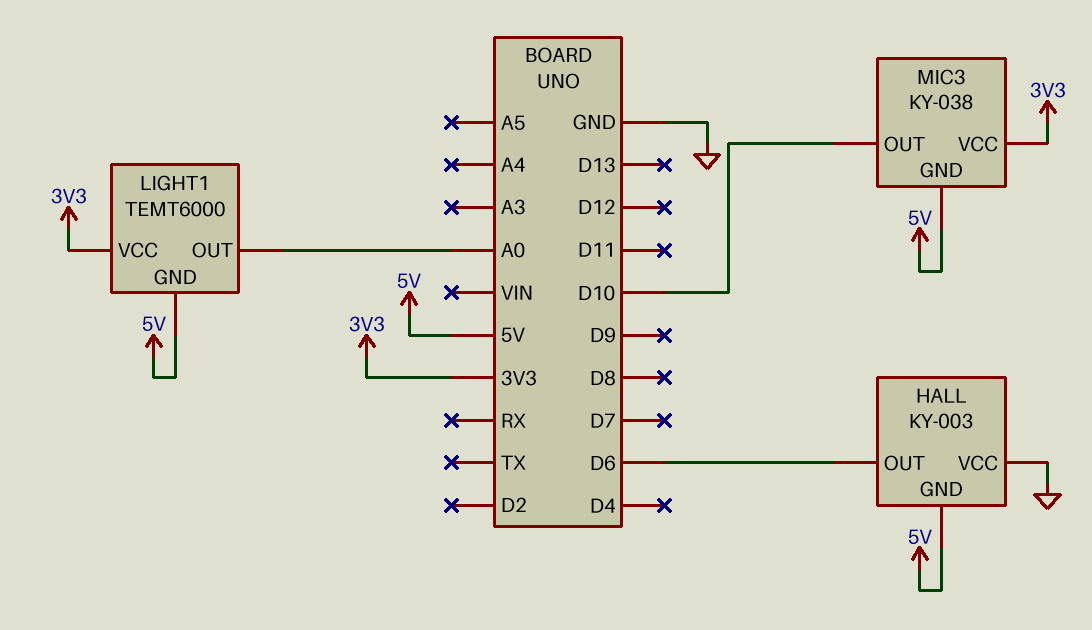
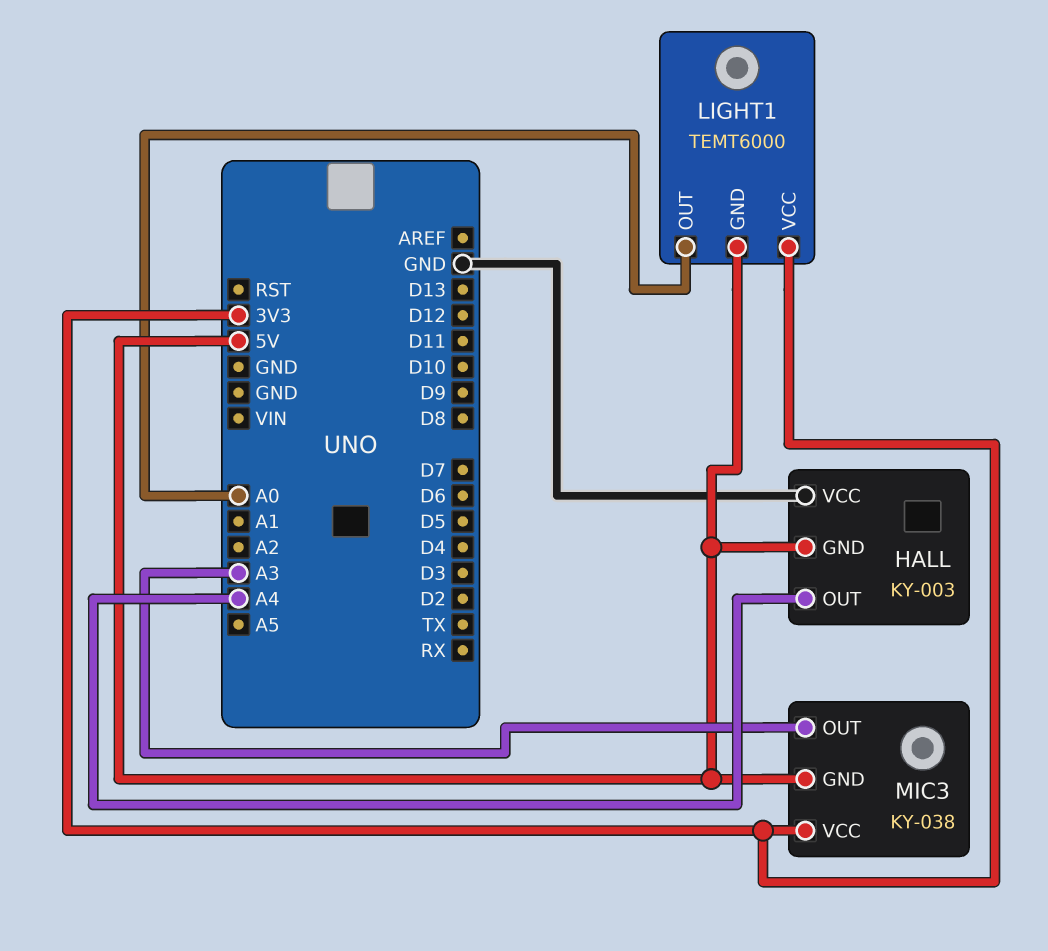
HALL pin OUT: D6 -> A4
MIC3 pin OUT: D10 -> A3

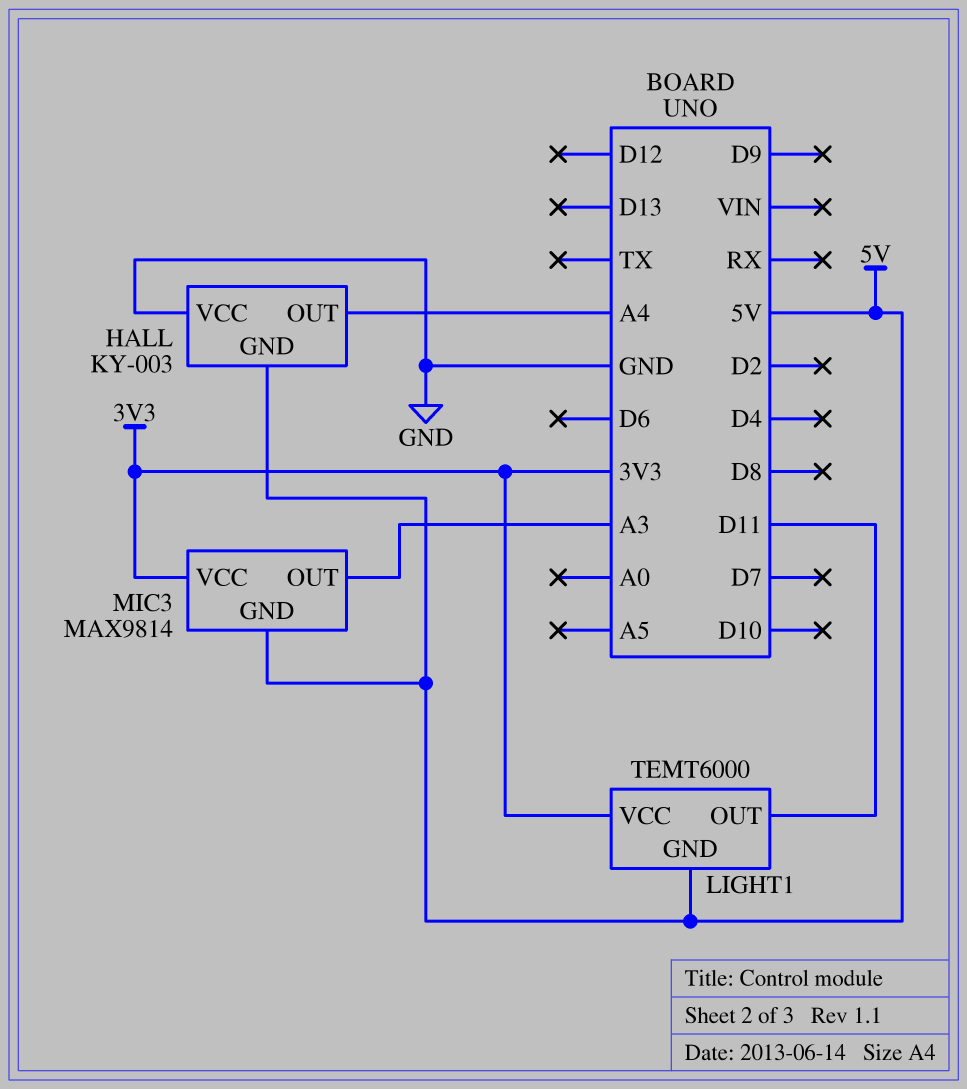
LIGHT1 pin OUT: A0 -> D11
MIC3: KY-038 -> MAX9814

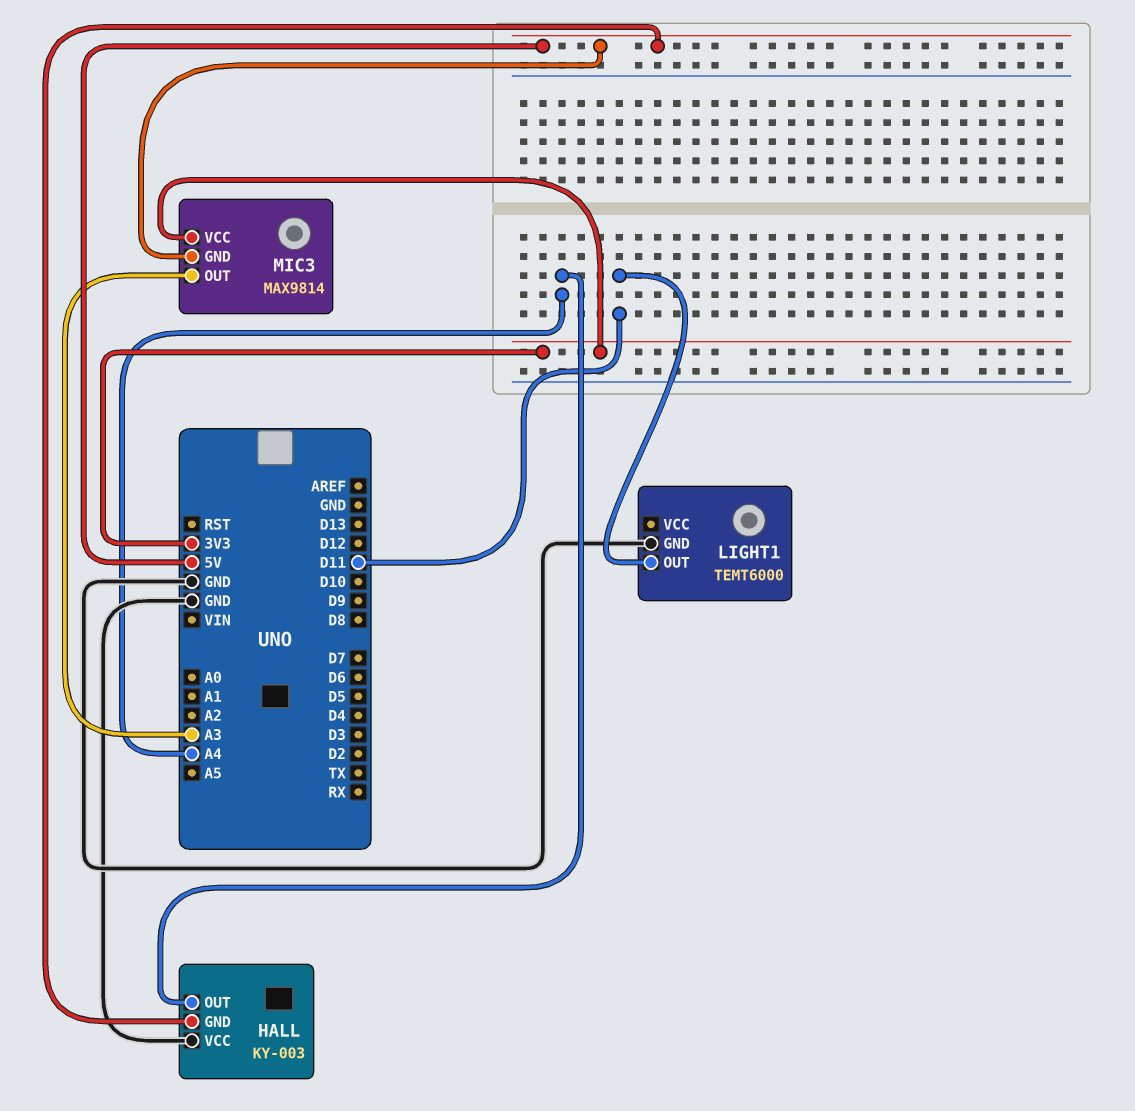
LIGHT1 pin GND: 5V -> GND
LIGHT1 pin VCC: 3V3 -> none

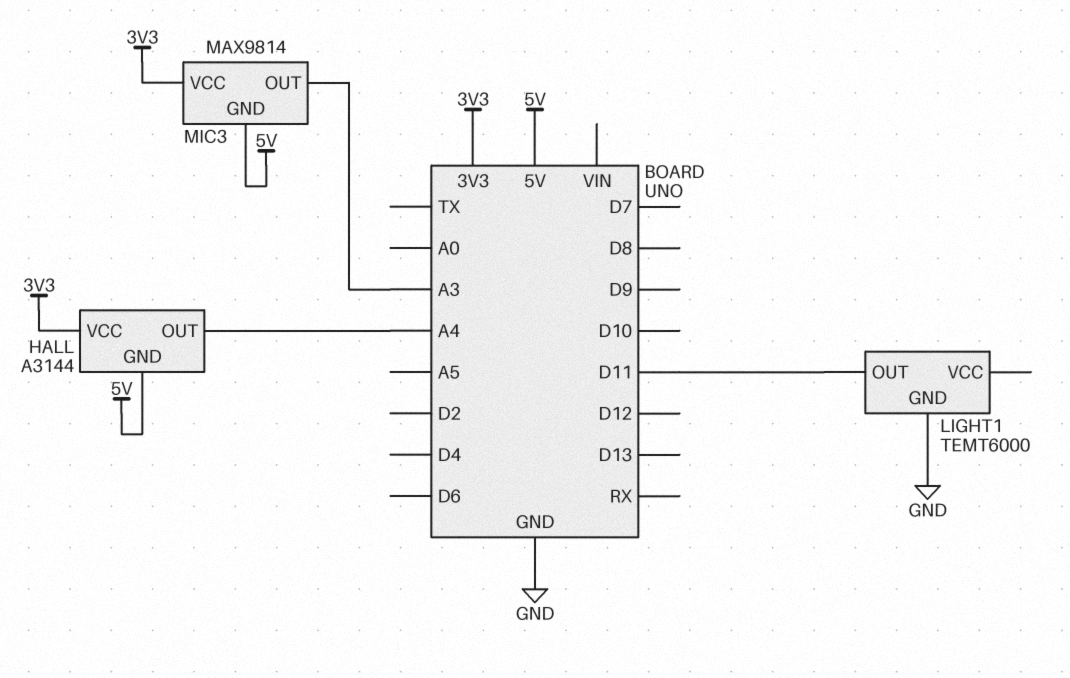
HALL: KY-003 -> A3144
HALL pin VCC: GND -> 3V3

